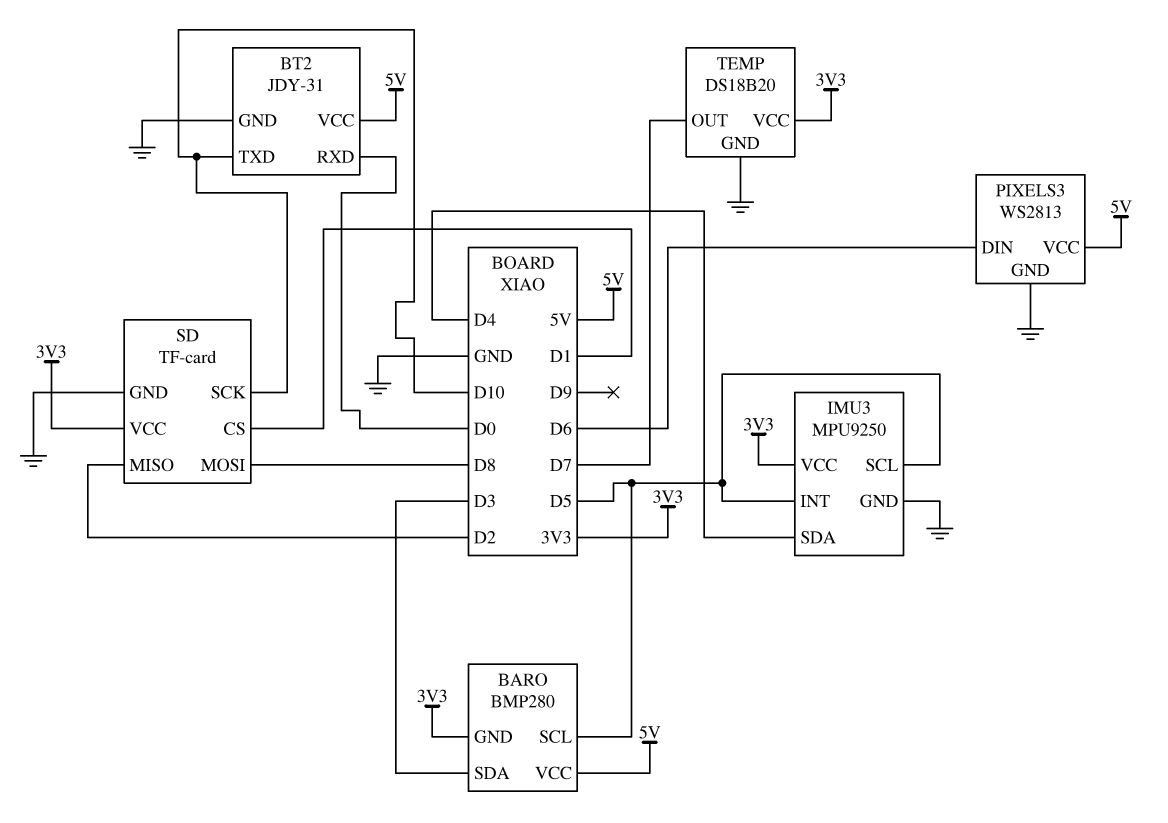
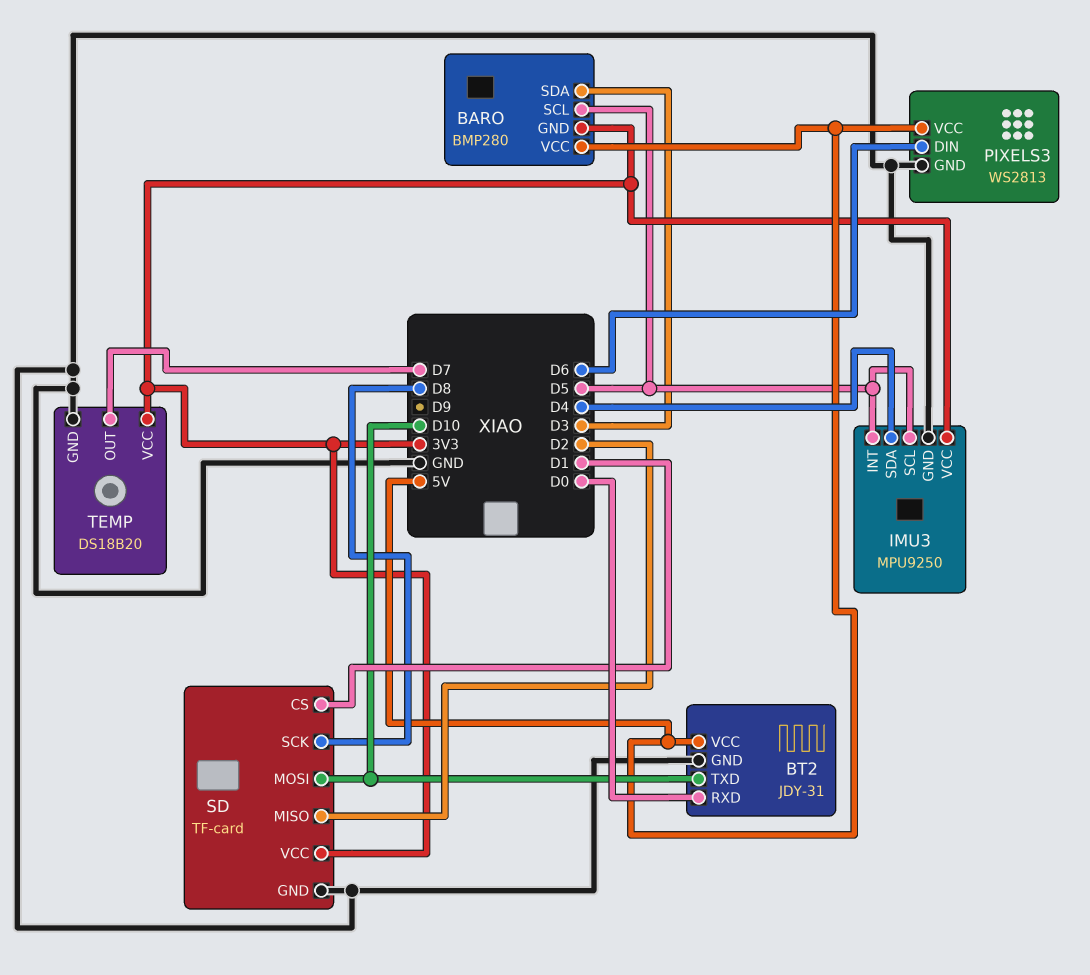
SD pin MOSI: D8 -> D10
SD pin SCK: D10 -> D8

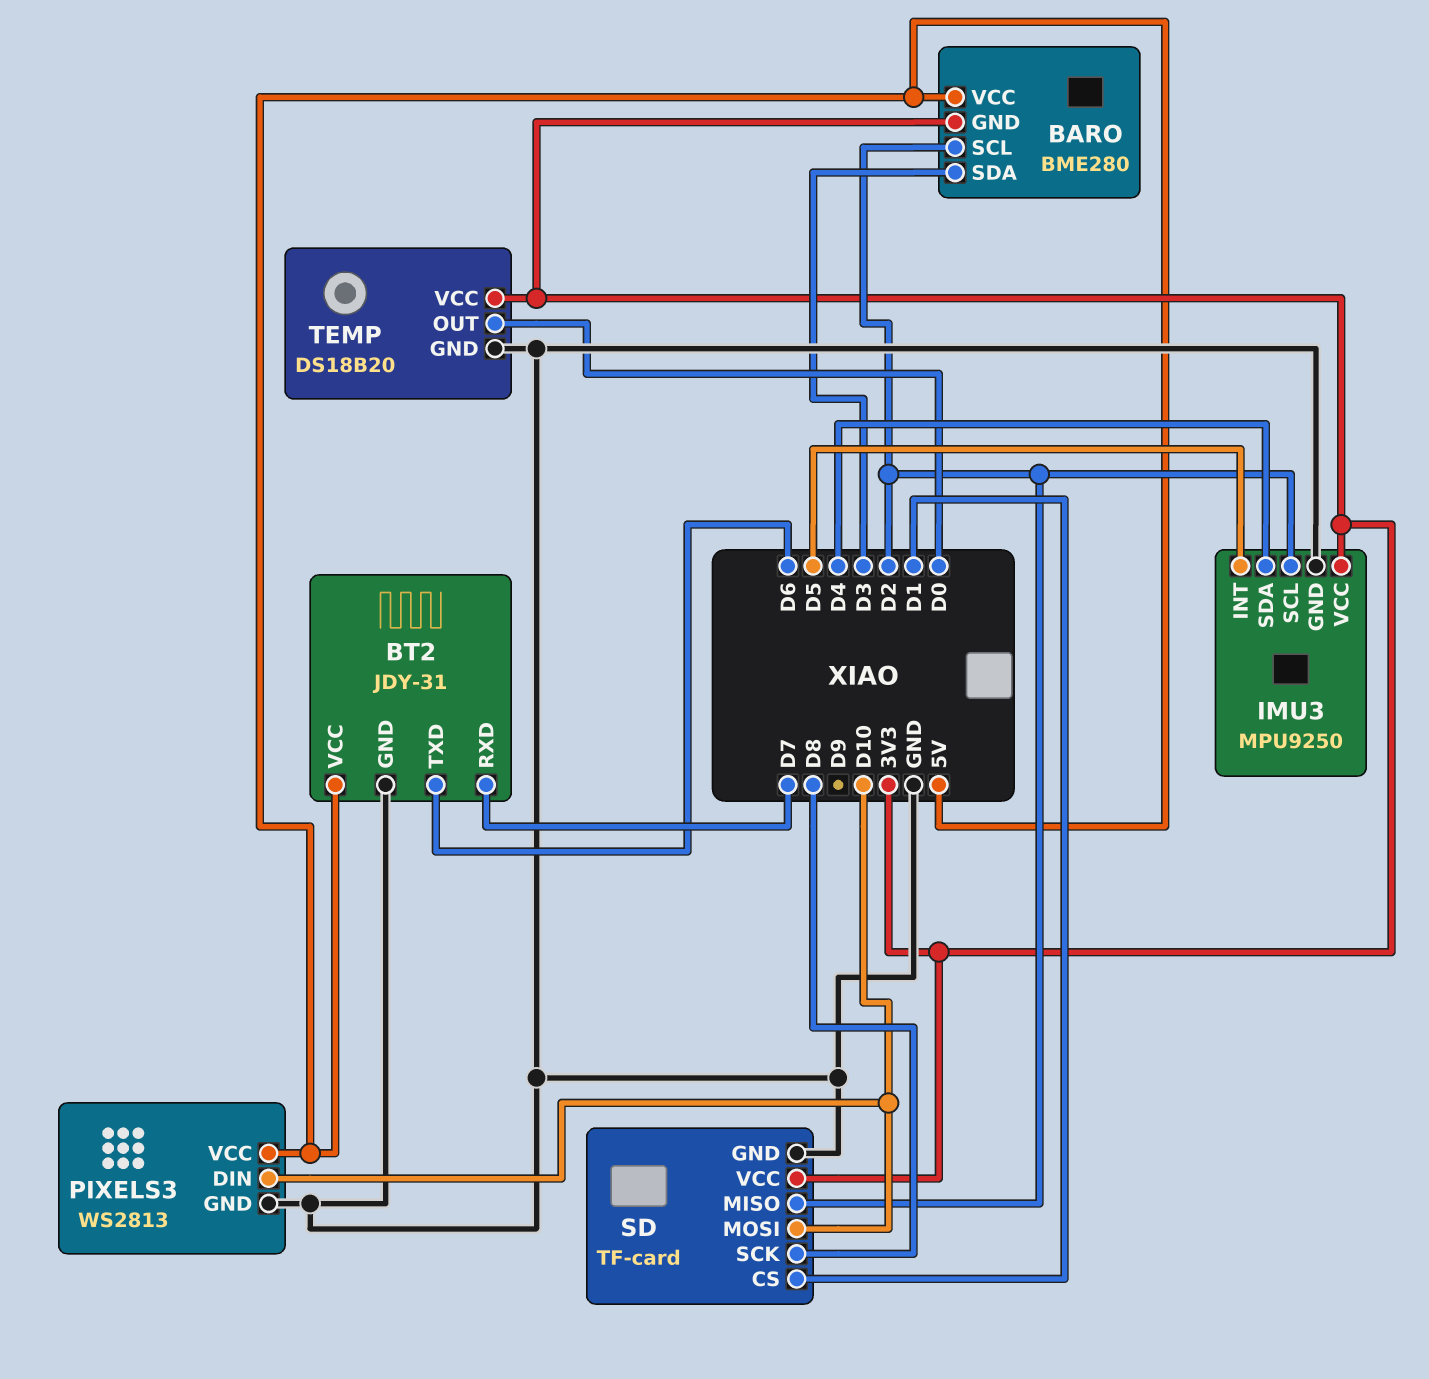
BARO: BMP280 -> BME280
BARO pin SCL: D5 -> D2
BT2 pin RXD: D0 -> D7
BT2 pin TXD: D10 -> D6
IMU3 pin SCL: D5 -> D2
PIXELS3 pin DIN: D6 -> D10
TEMP pin OUT: D7 -> D0

